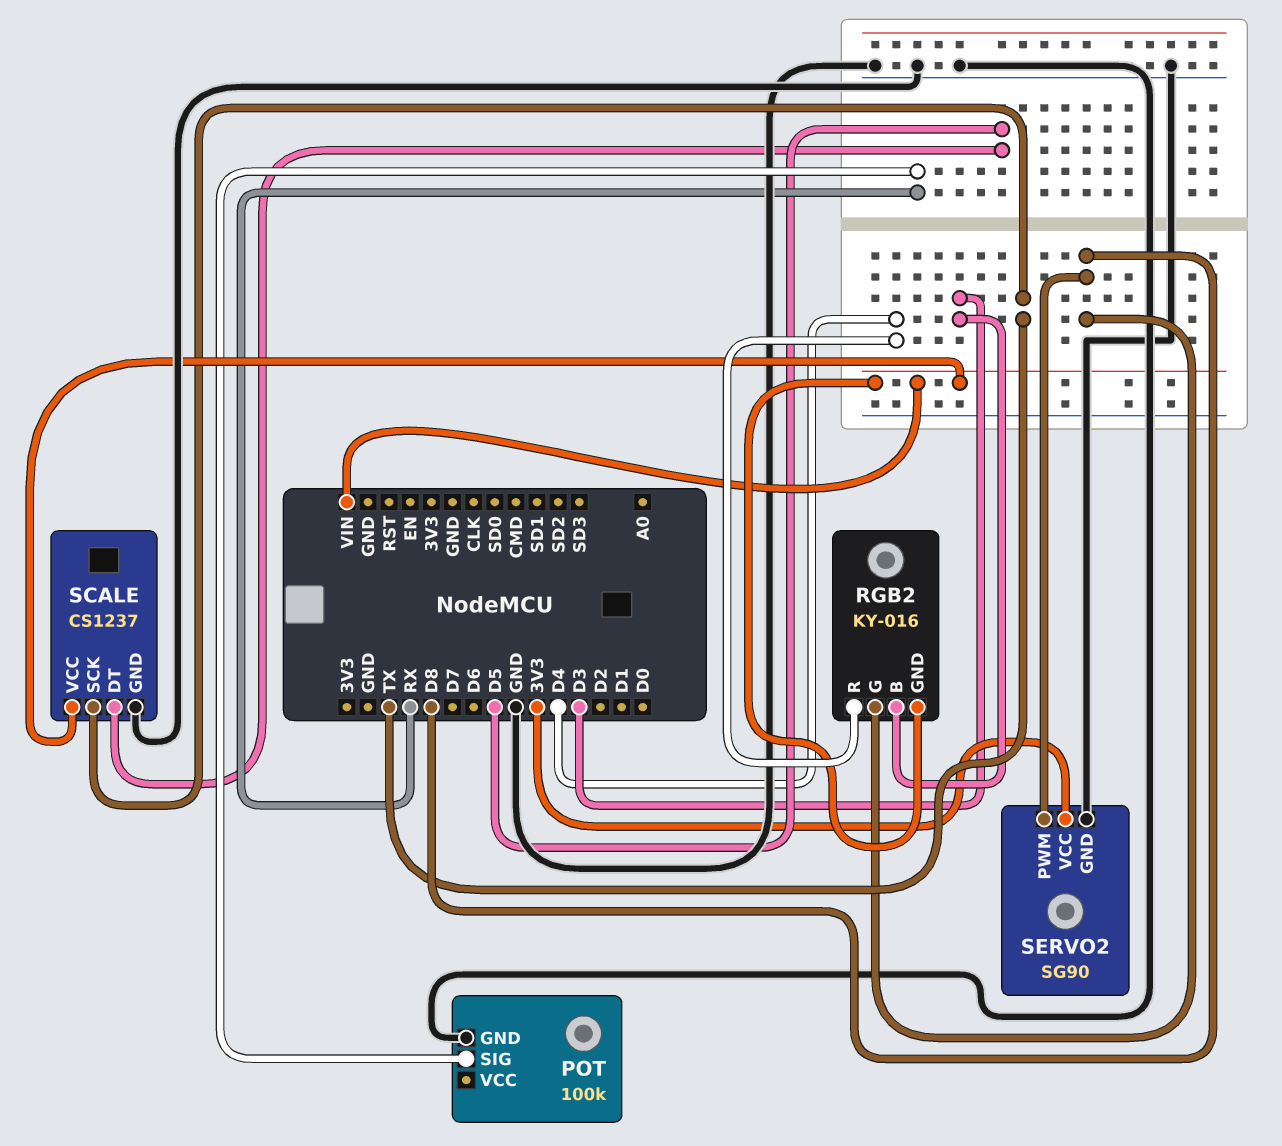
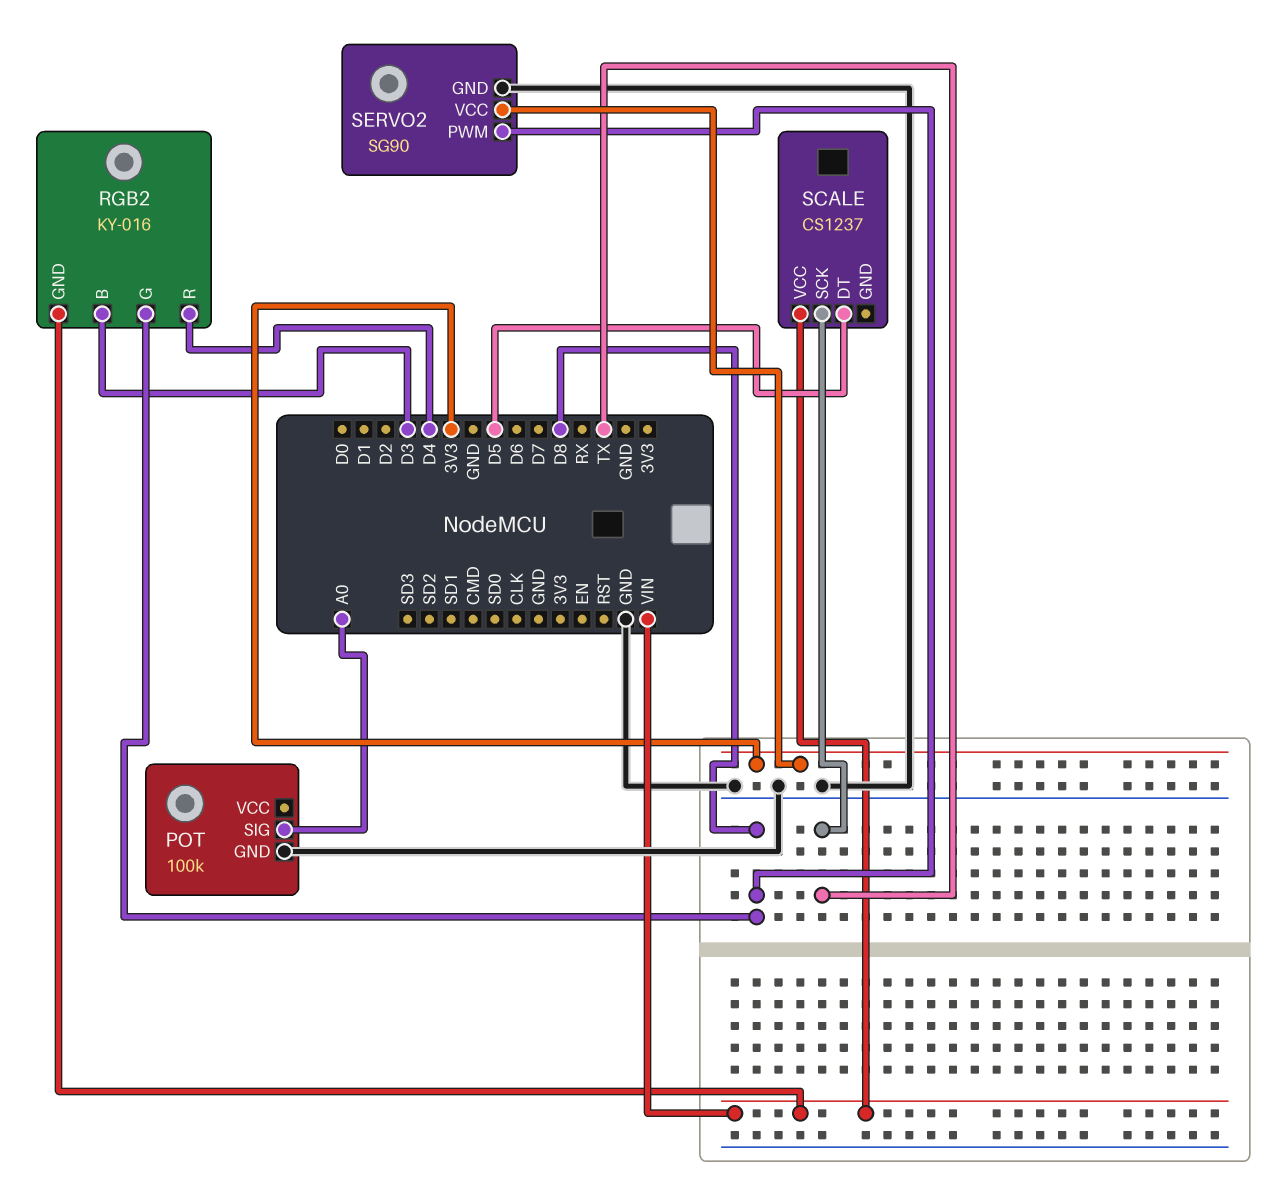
POT pin SIG: RX -> A0
SCALE pin GND: GND -> none

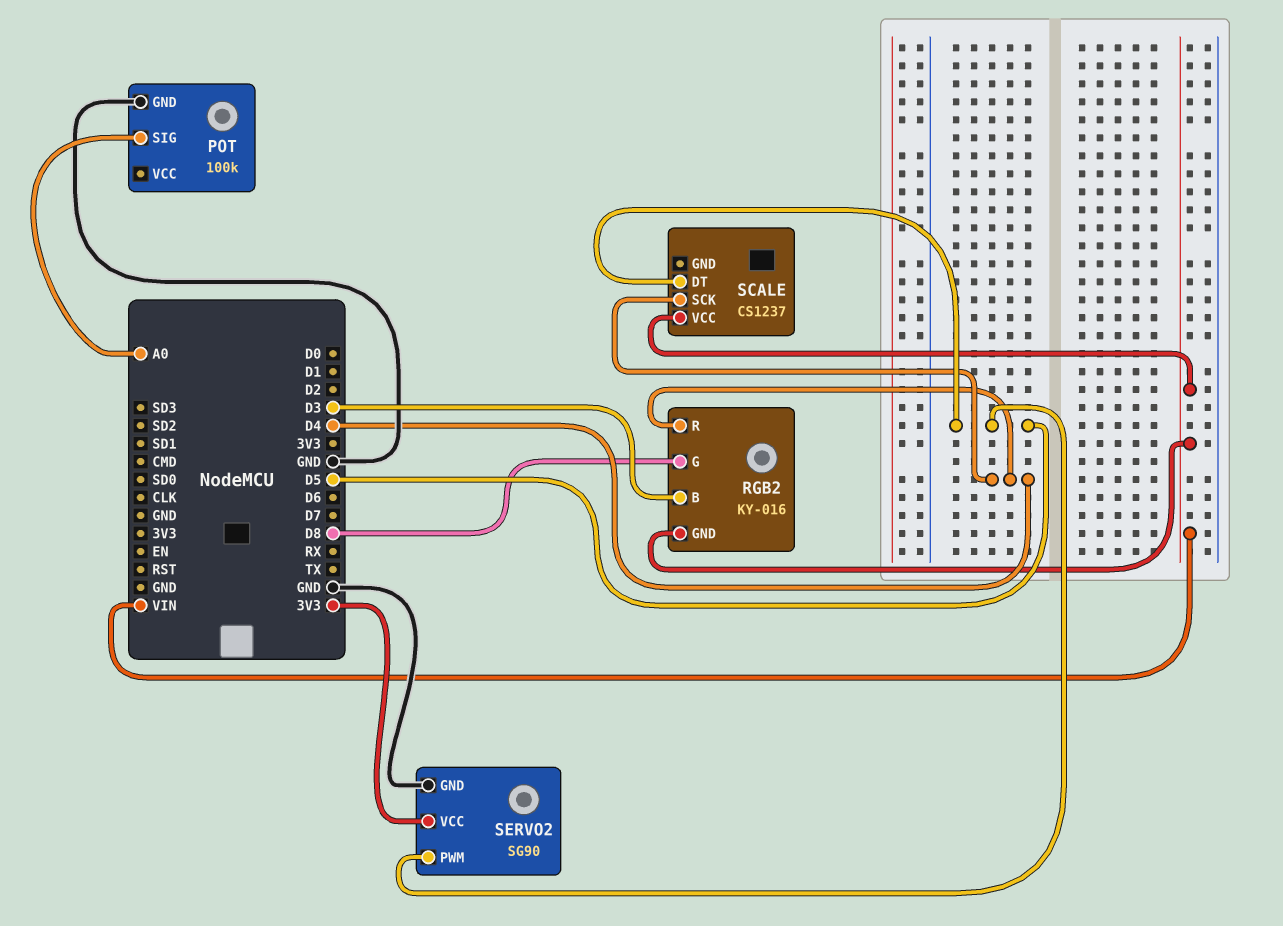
SCALE pin SCK: TX -> D4
SERVO2 pin PWM: D8 -> D5

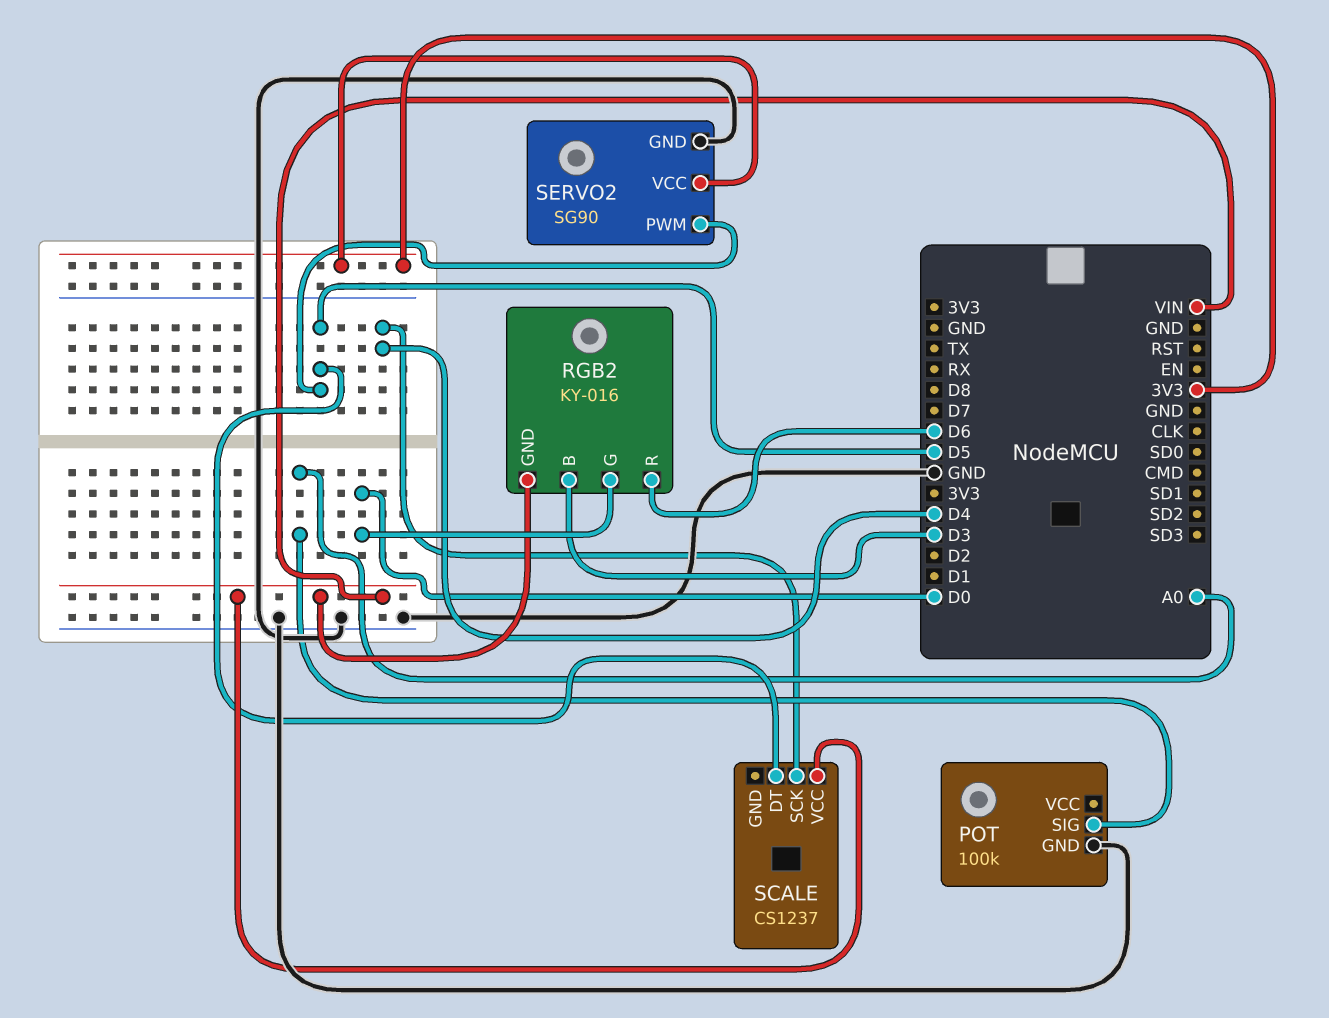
RGB2 pin G: D8 -> D0
RGB2 pin R: D4 -> D6

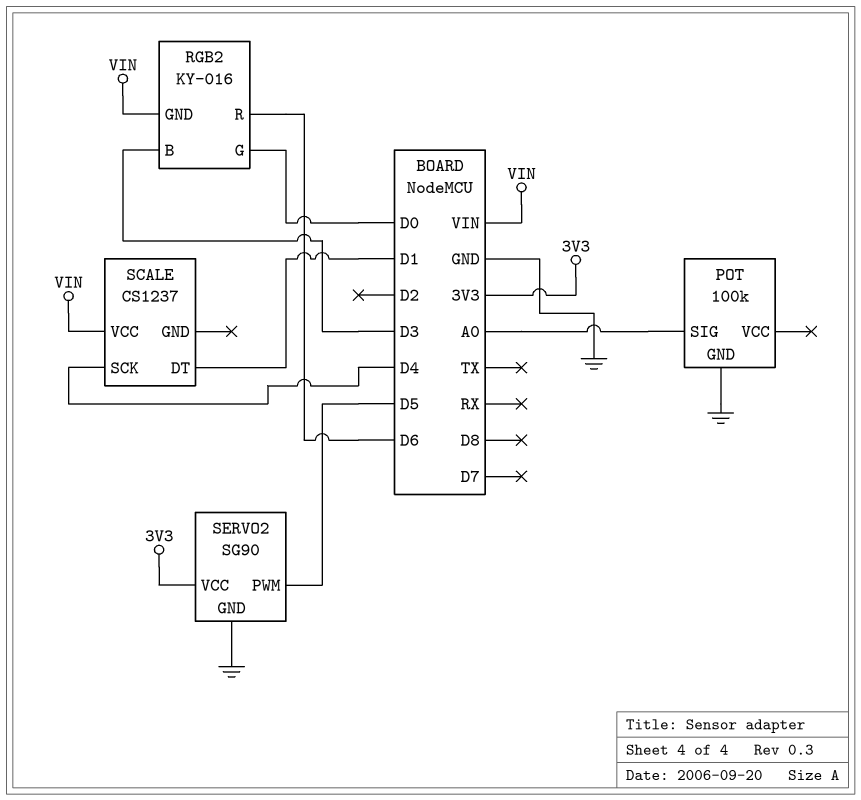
SCALE pin DT: D5 -> D1

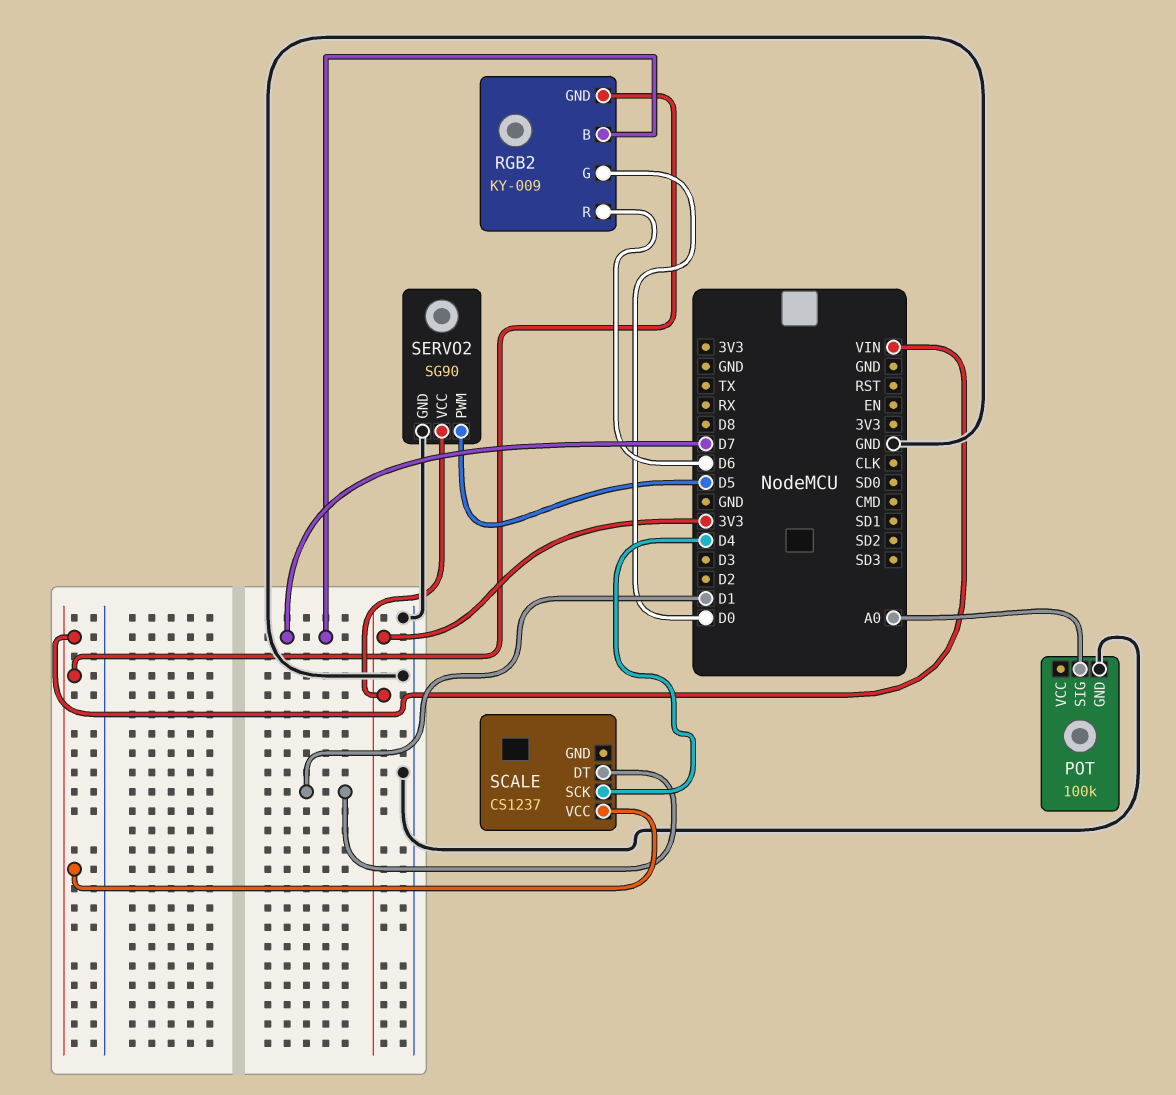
RGB2: KY-016 -> KY-009
RGB2 pin B: D3 -> D7

